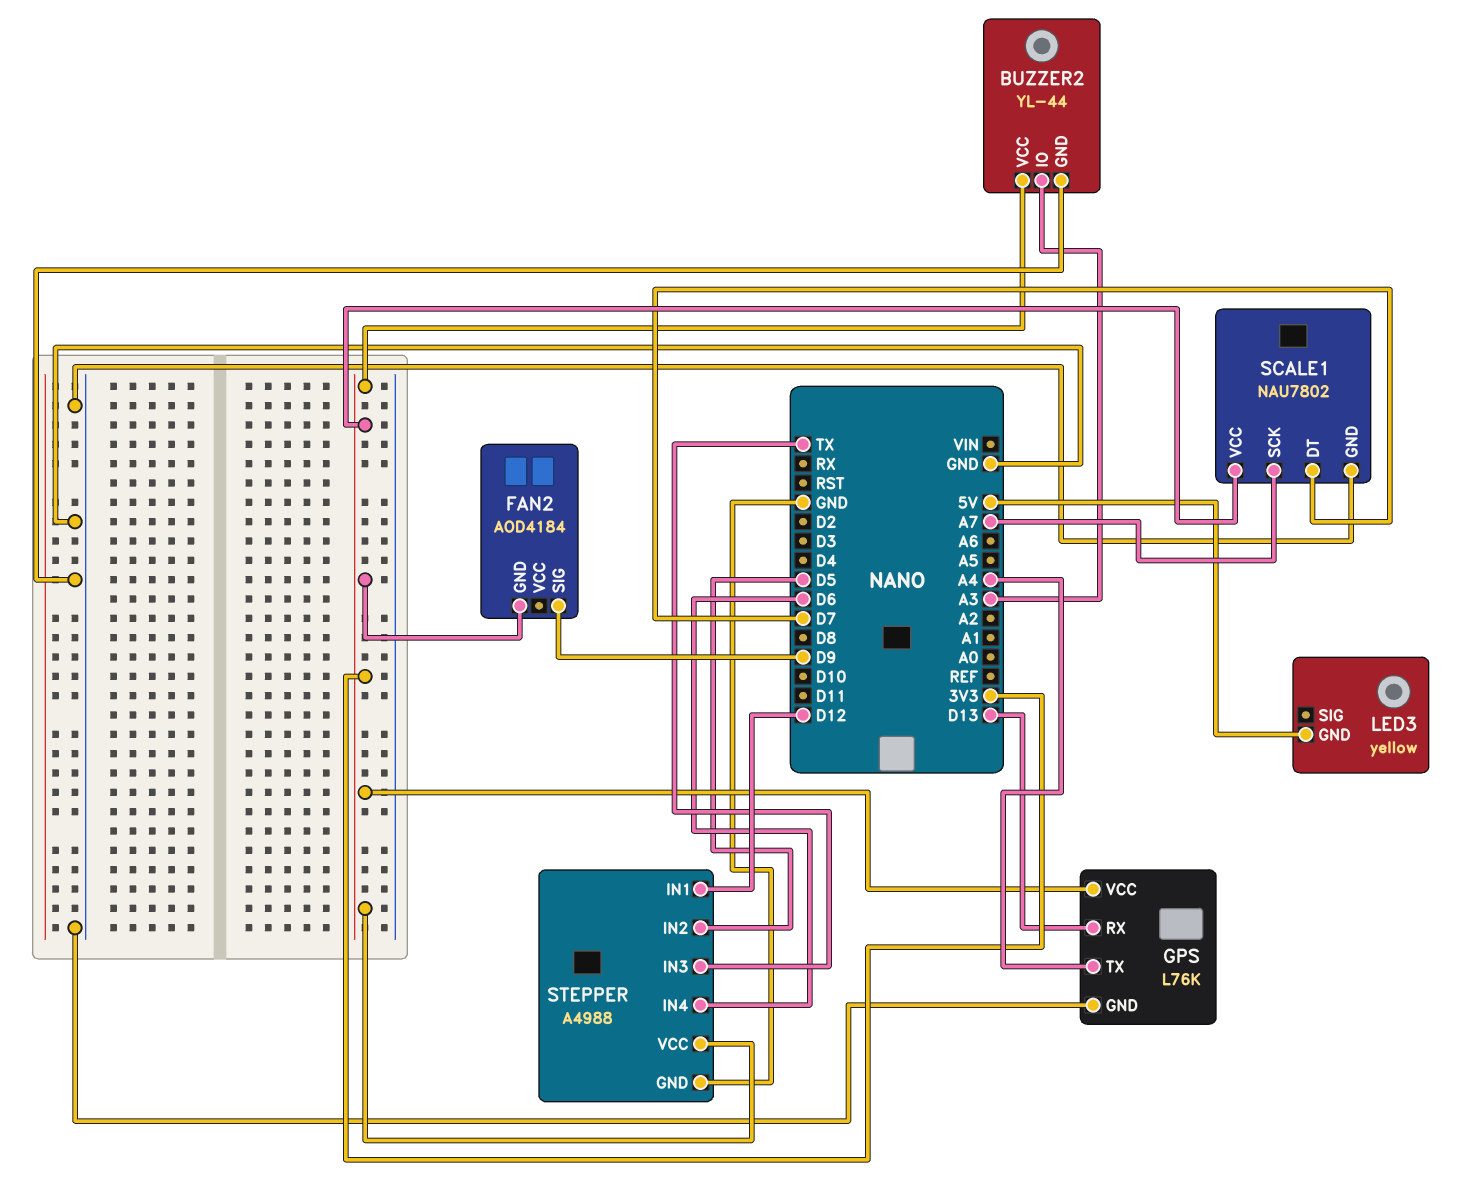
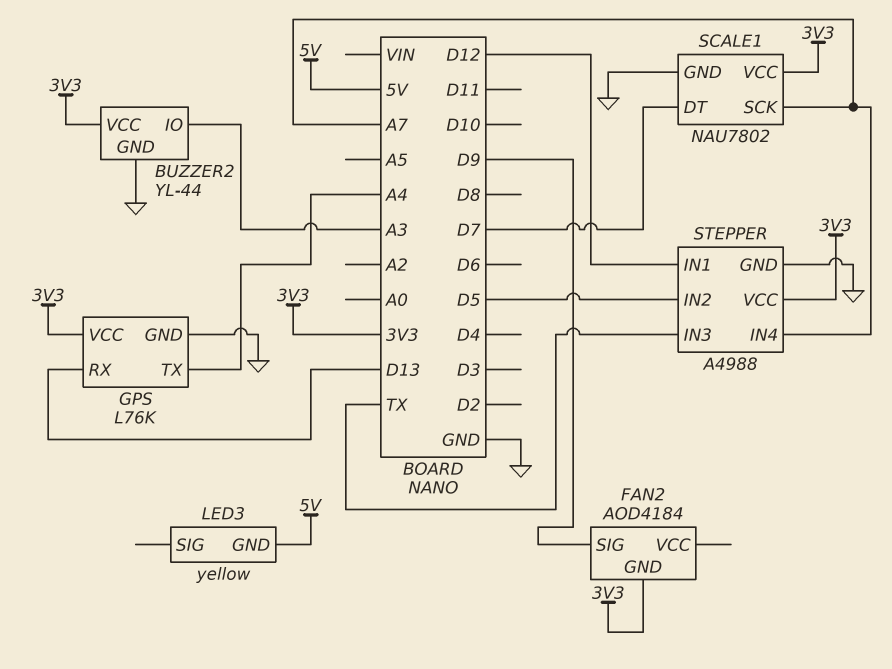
STEPPER pin IN4: D6 -> A7

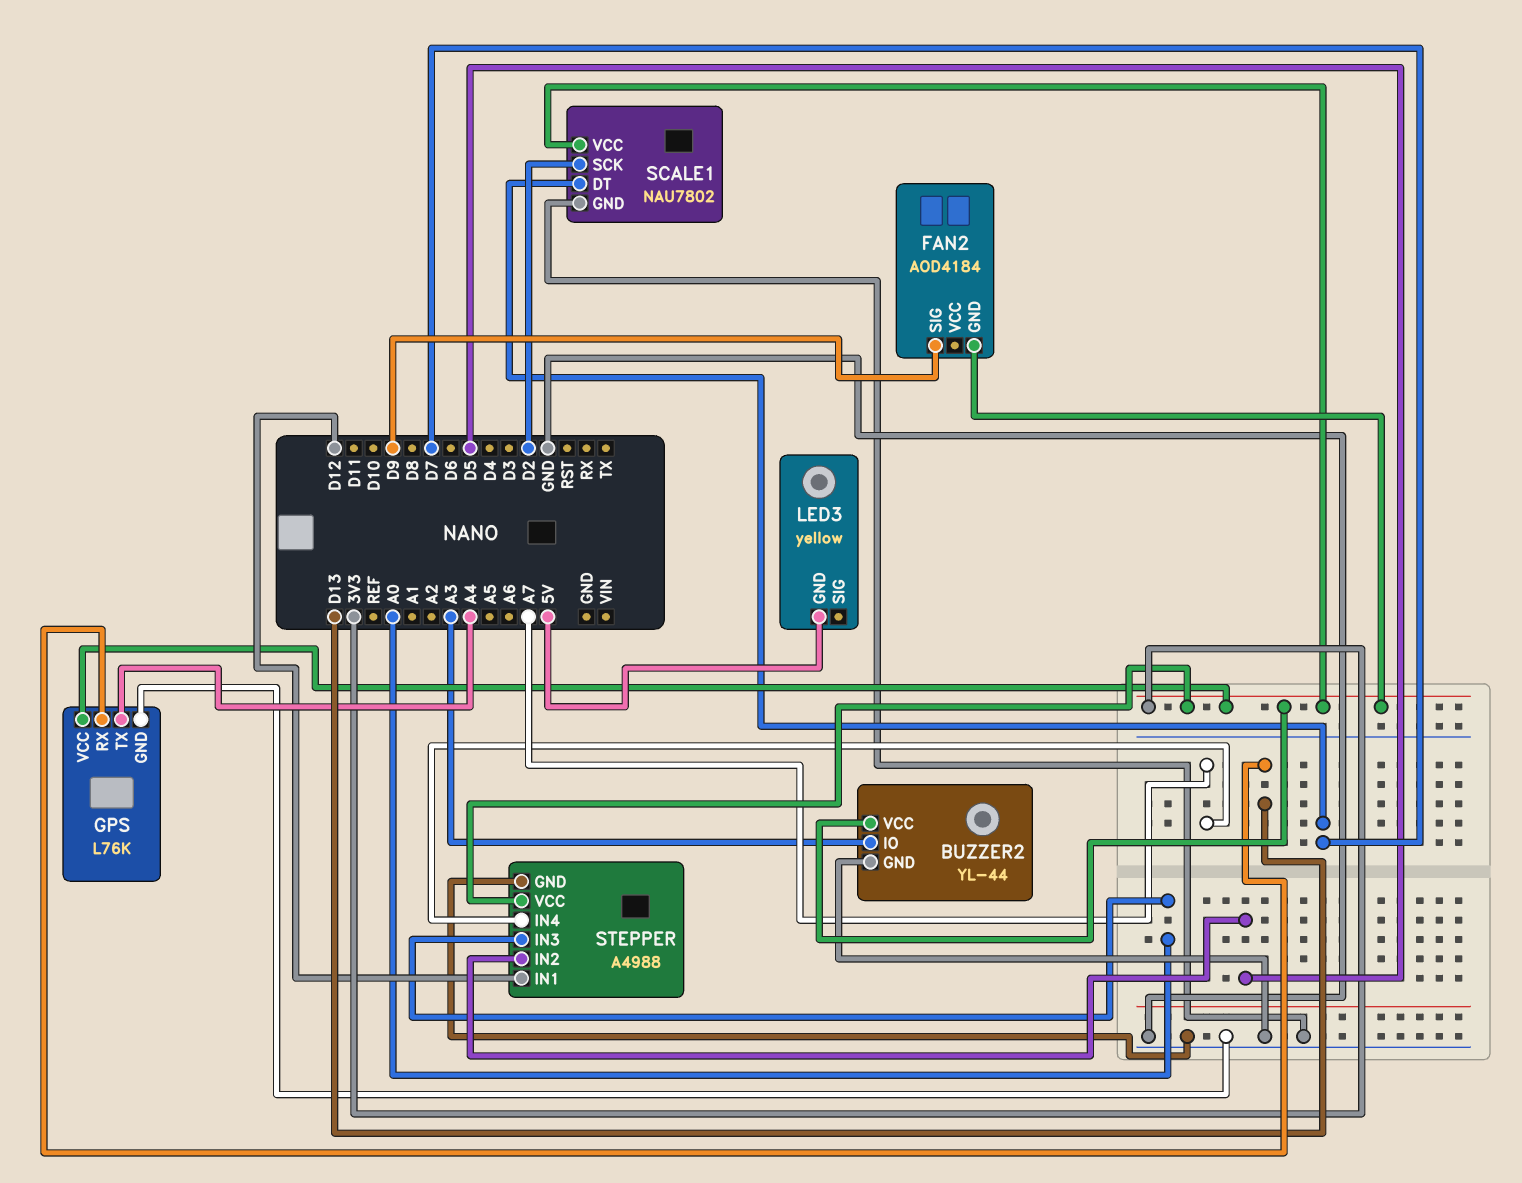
SCALE1 pin SCK: A7 -> D2
STEPPER pin IN3: TX -> A0

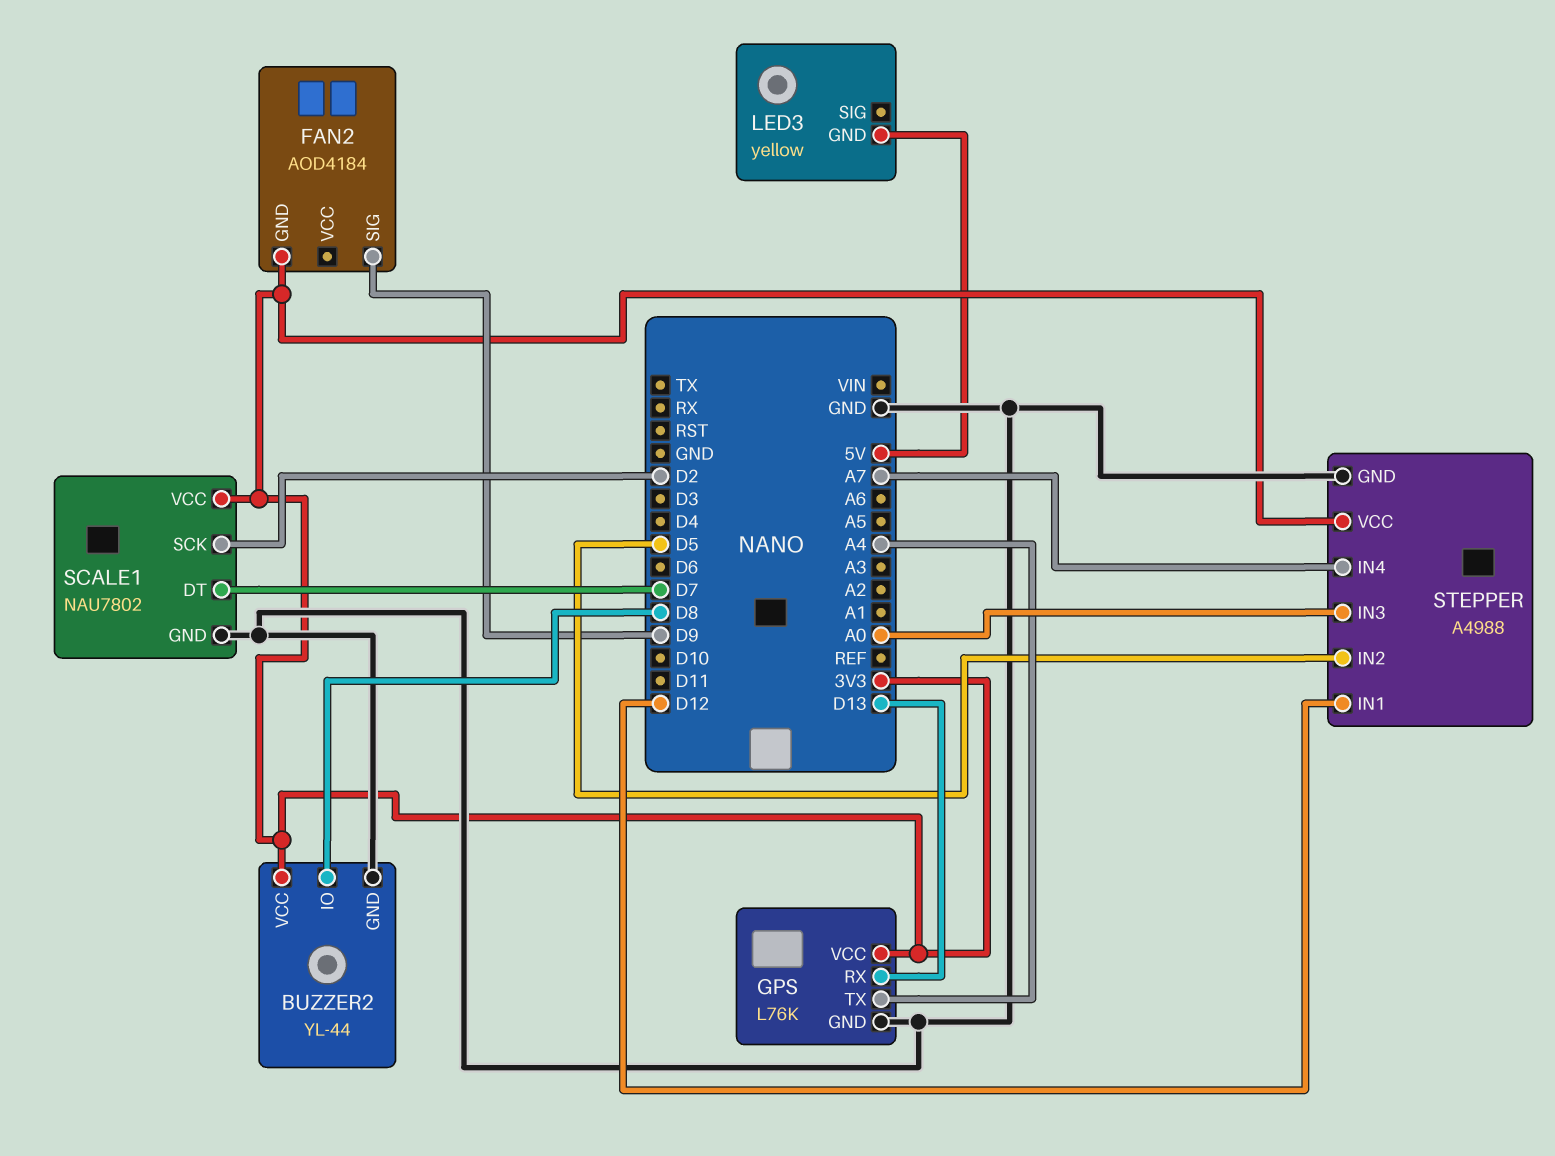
BUZZER2 pin IO: A3 -> D8

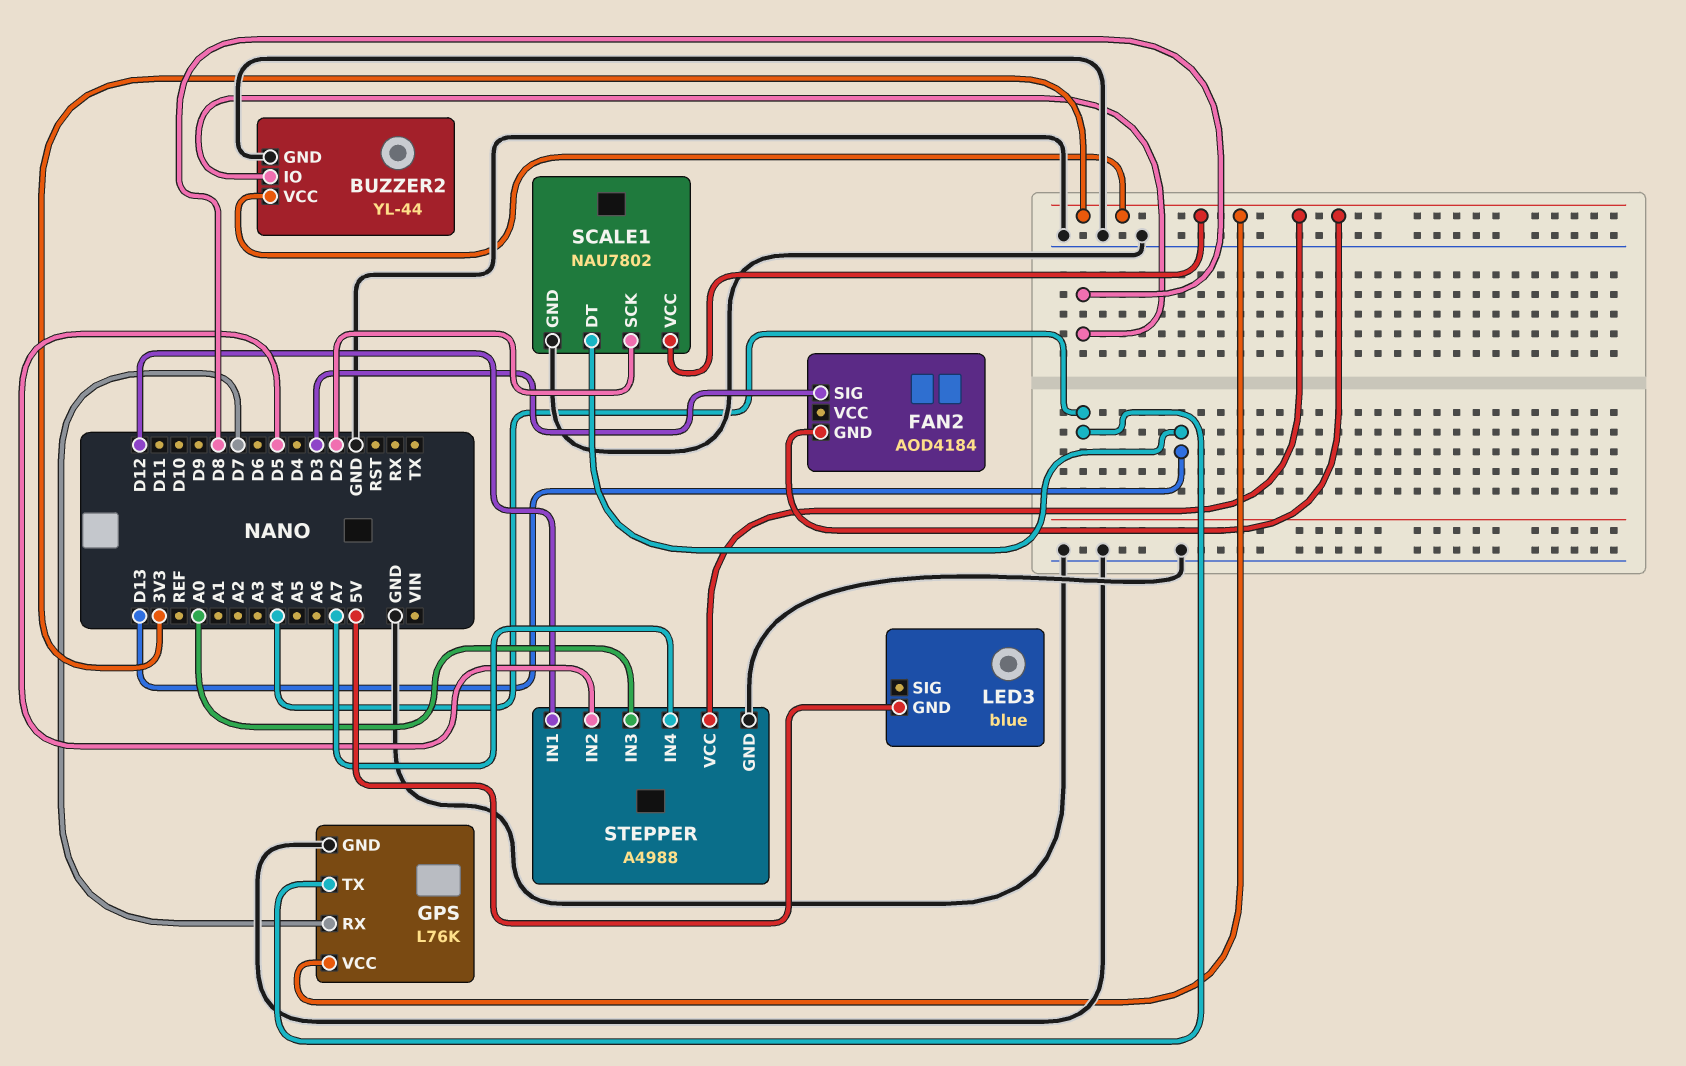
FAN2 pin SIG: D9 -> D3
GPS pin RX: D13 -> D7
LED3: yellow -> blue
SCALE1 pin DT: D7 -> D13

